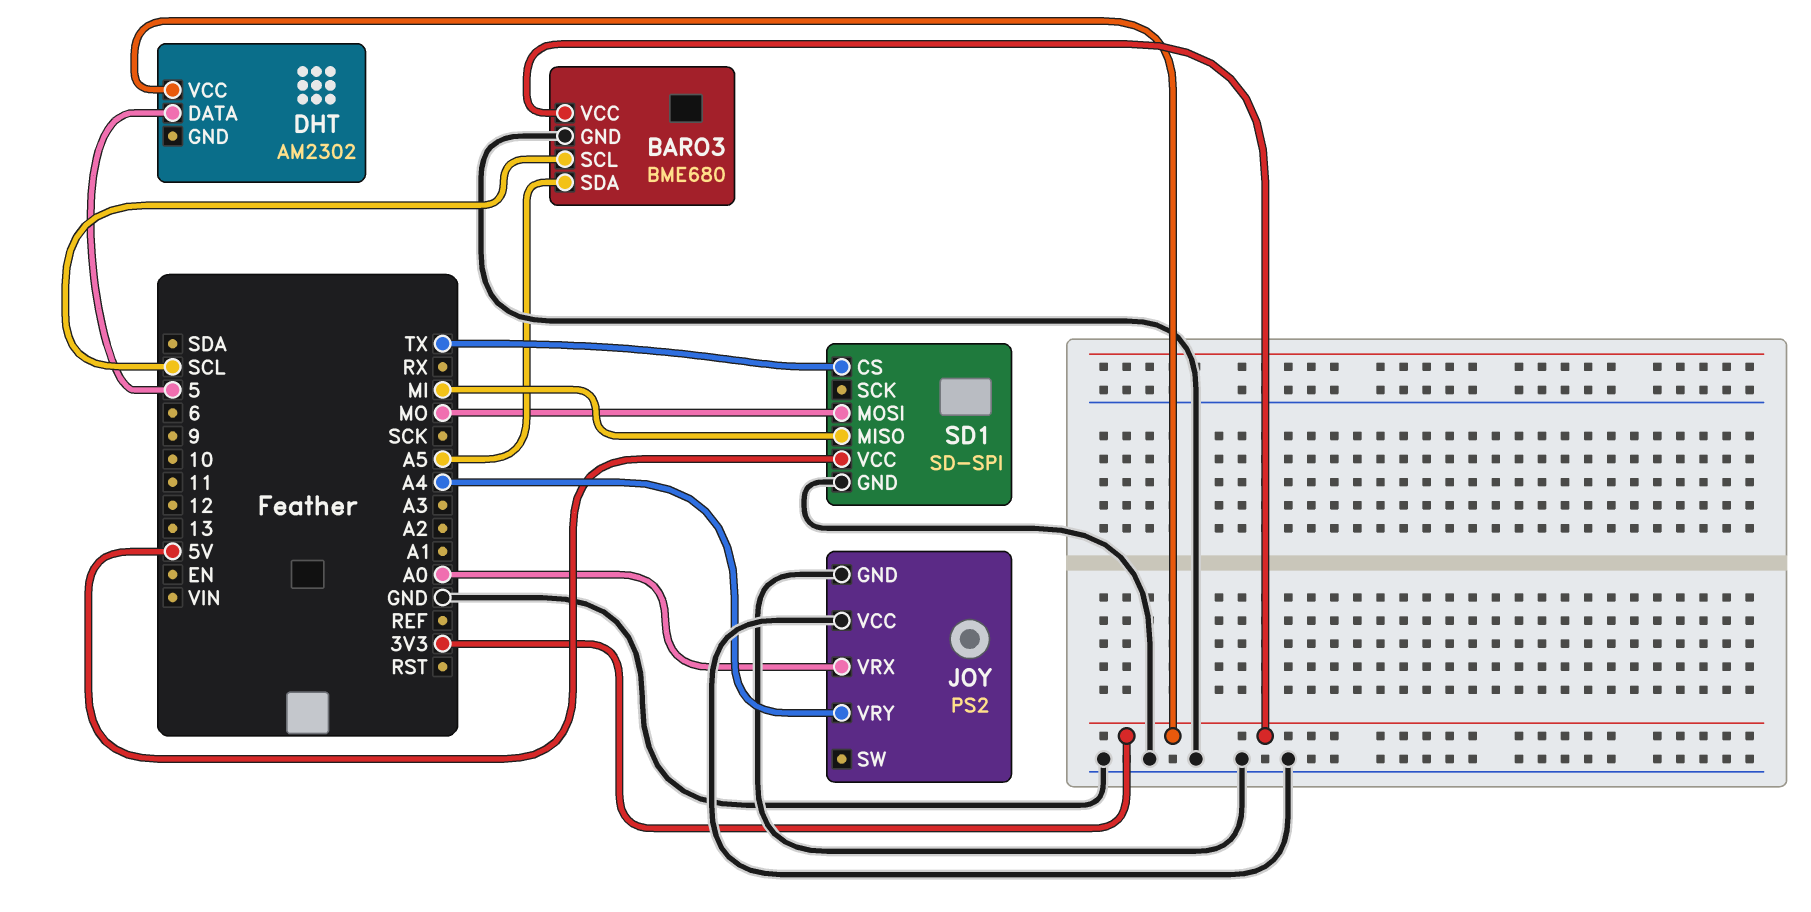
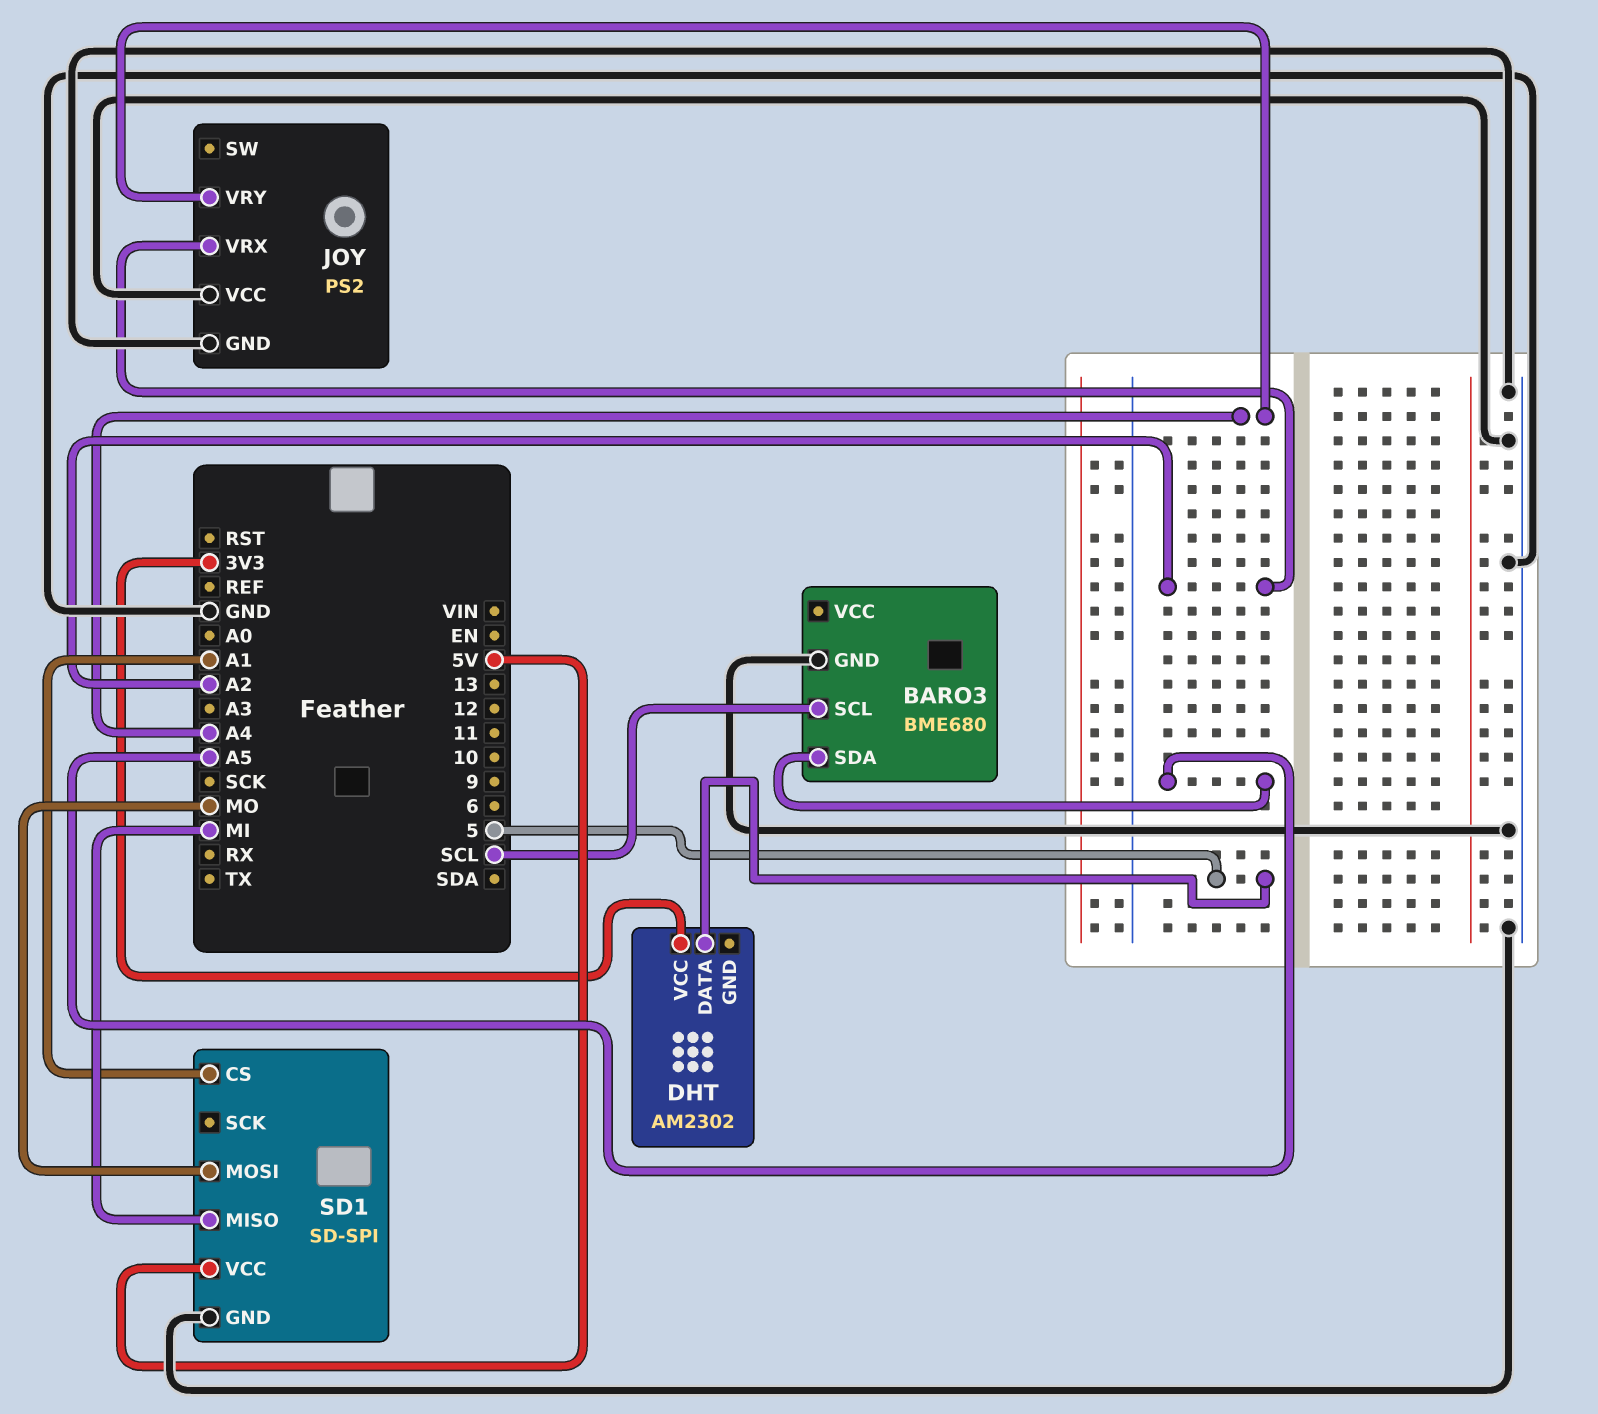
BARO3 pin VCC: 3V3 -> none
JOY pin VRX: A0 -> A2
SD1 pin CS: TX -> A1

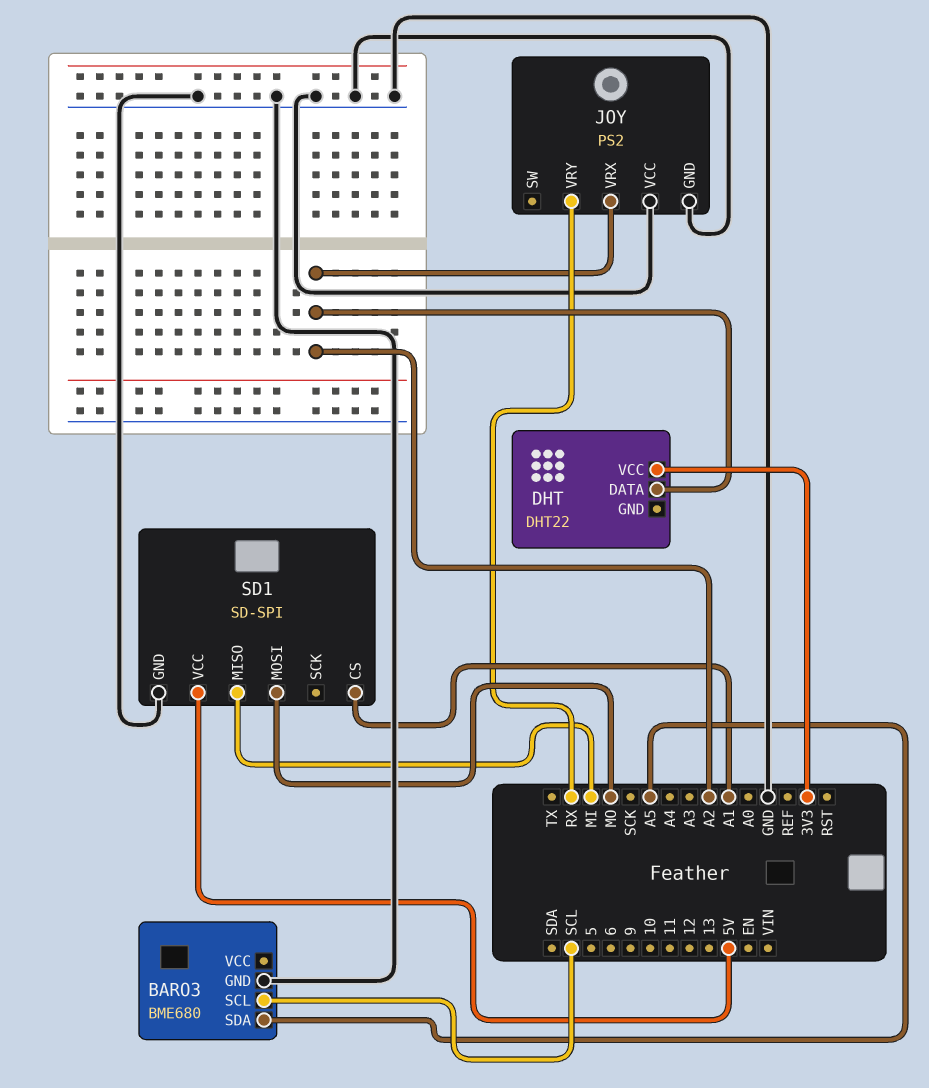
DHT: AM2302 -> DHT22
DHT pin DATA: 5 -> A2
JOY pin VRY: A4 -> RX

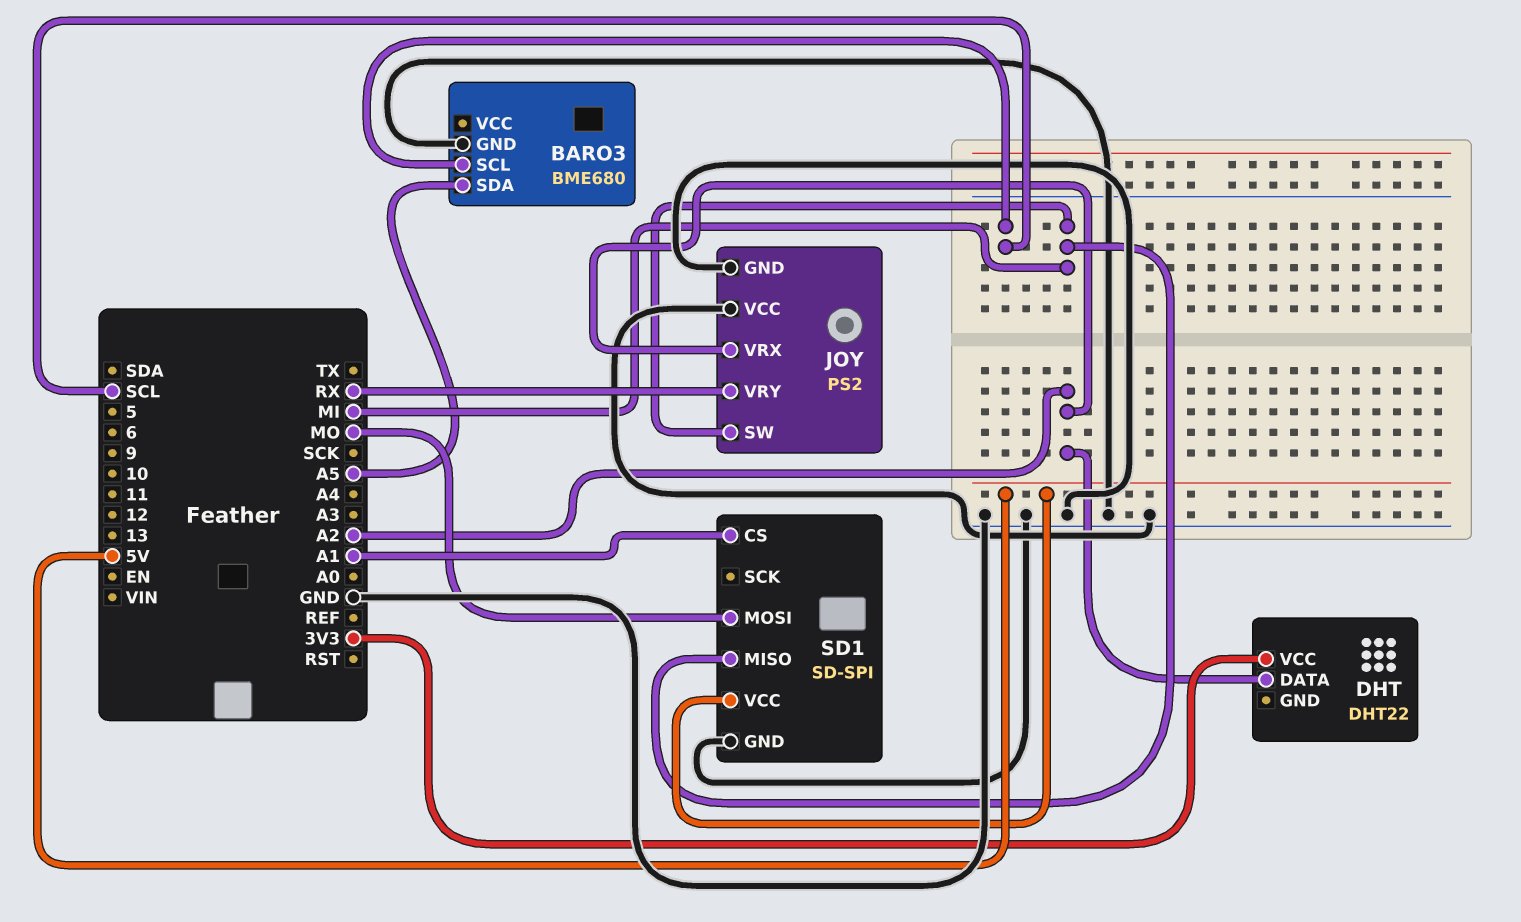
JOY pin SW: none -> MI

